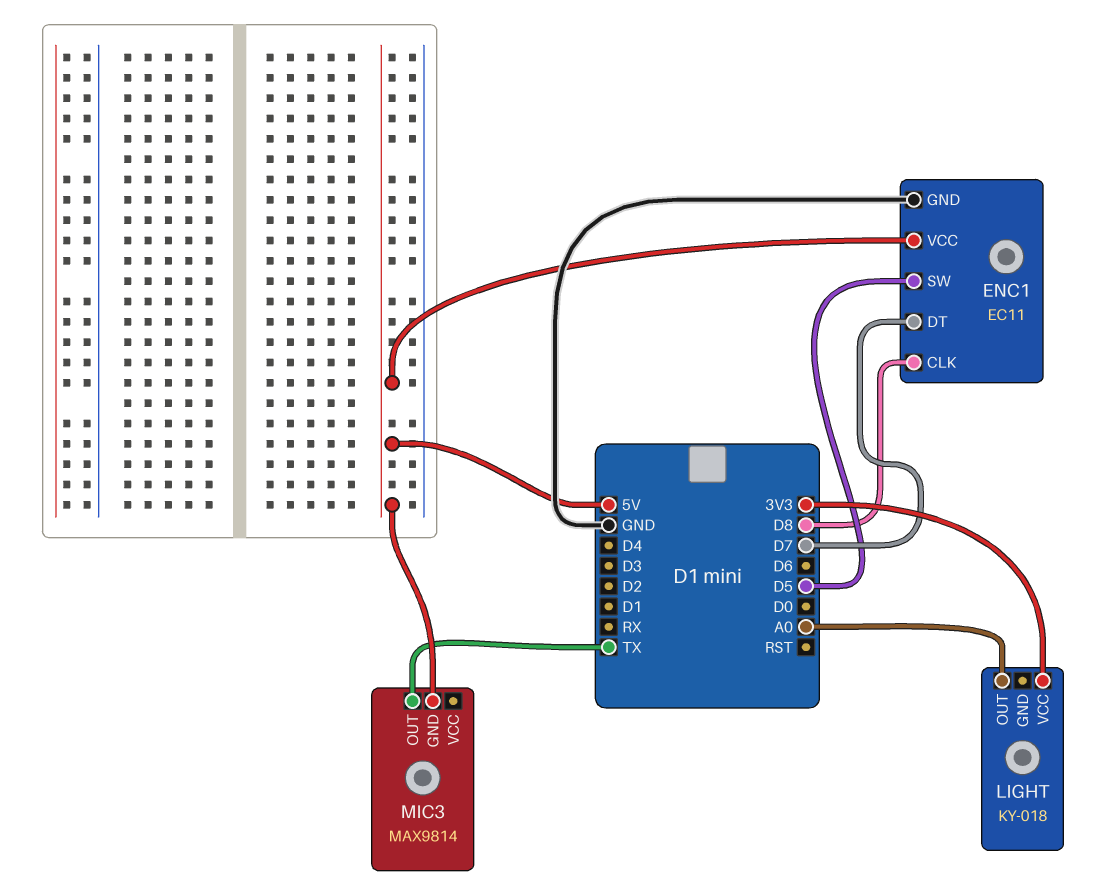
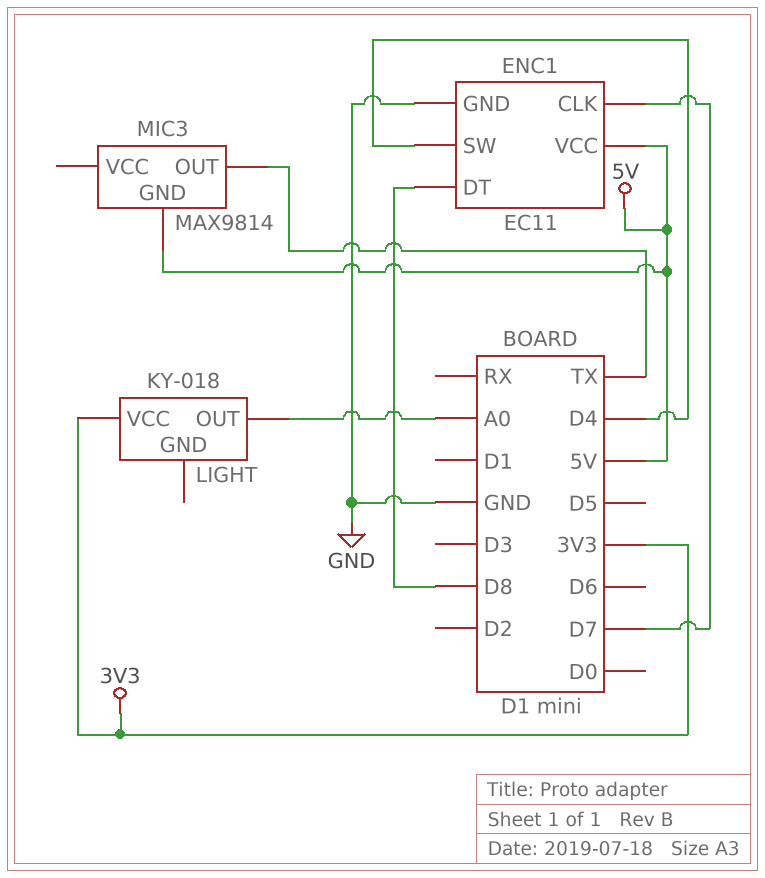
ENC1 pin CLK: D8 -> D7
ENC1 pin DT: D7 -> D8
ENC1 pin SW: D5 -> D4

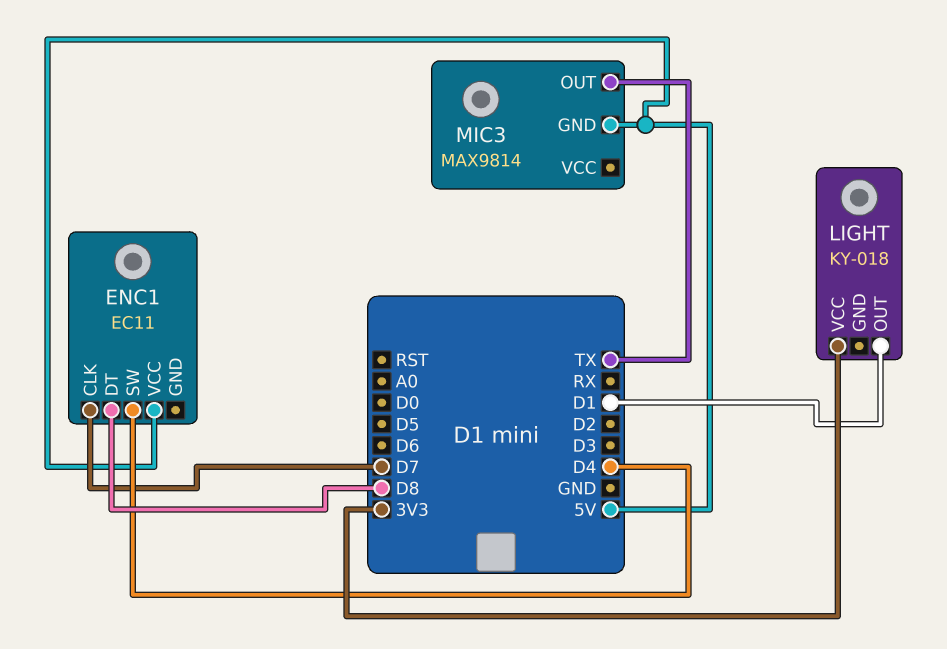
ENC1 pin GND: GND -> none
LIGHT pin OUT: A0 -> D1

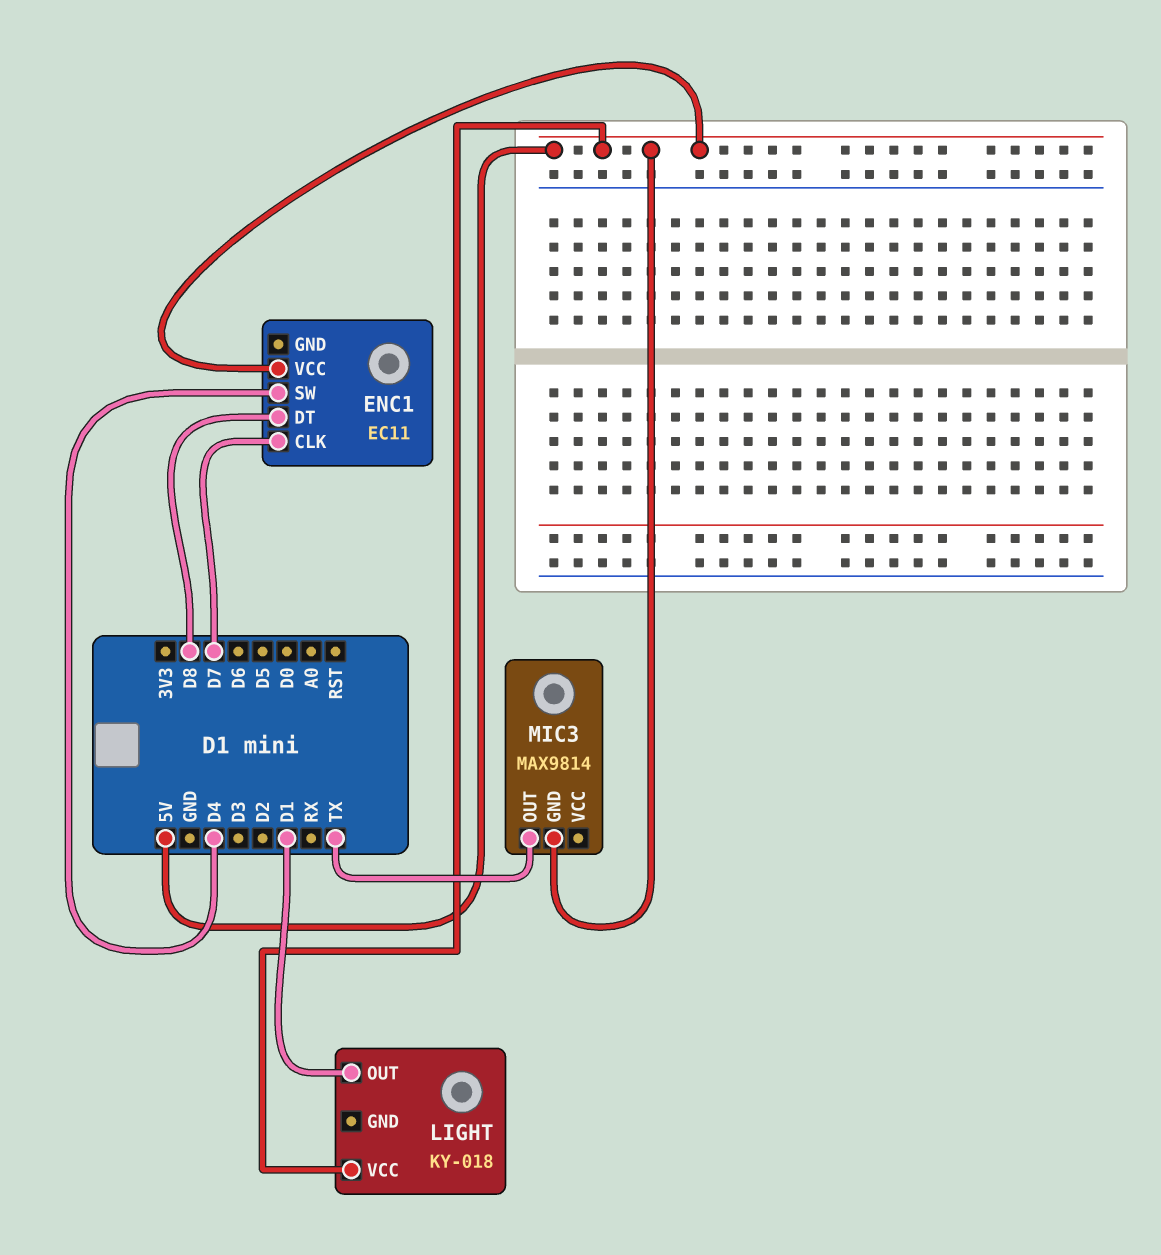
LIGHT pin VCC: 3V3 -> 5V

